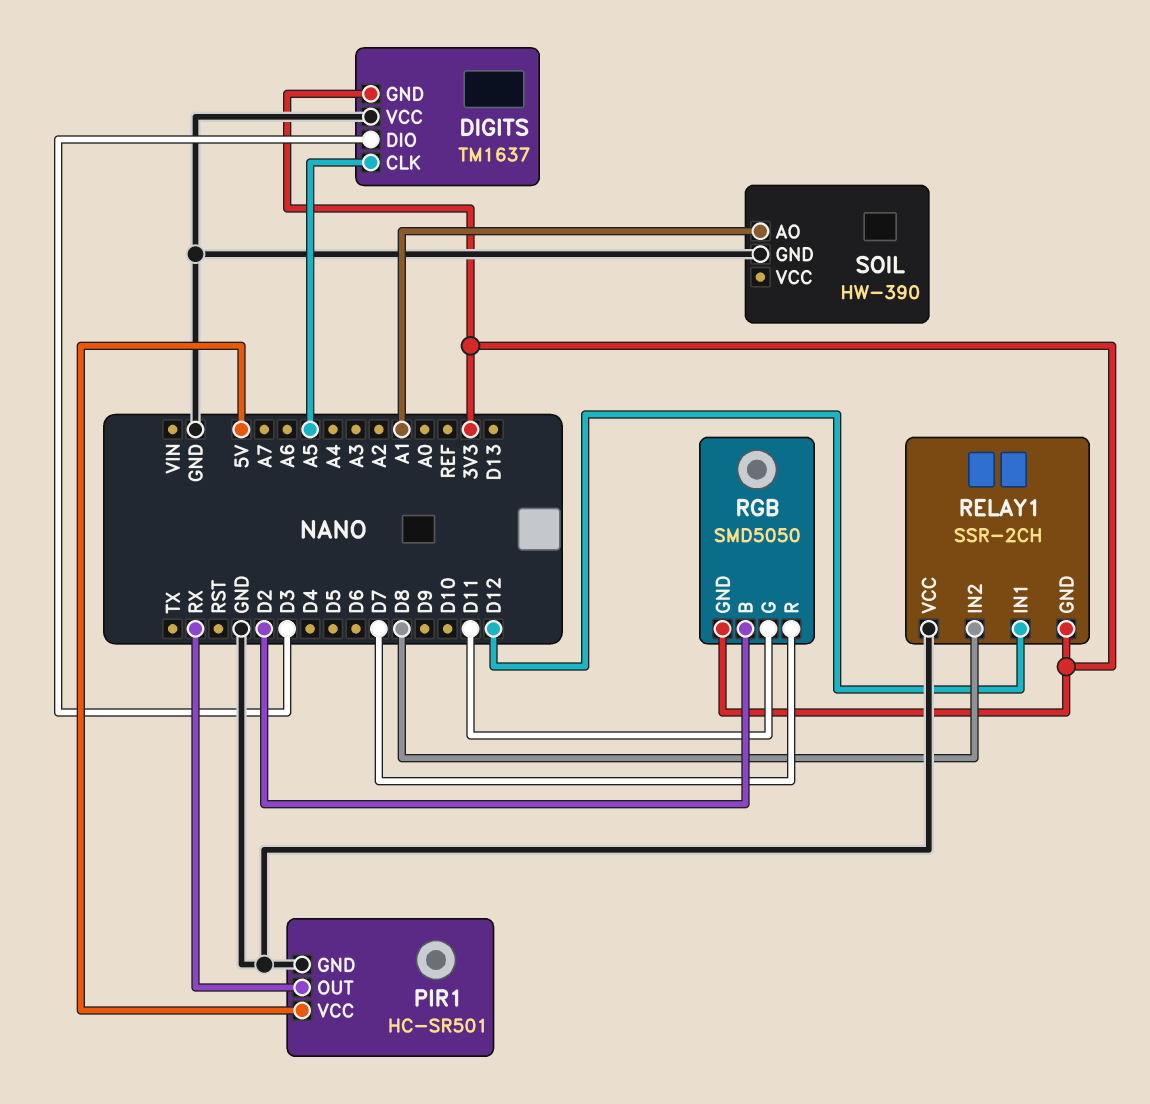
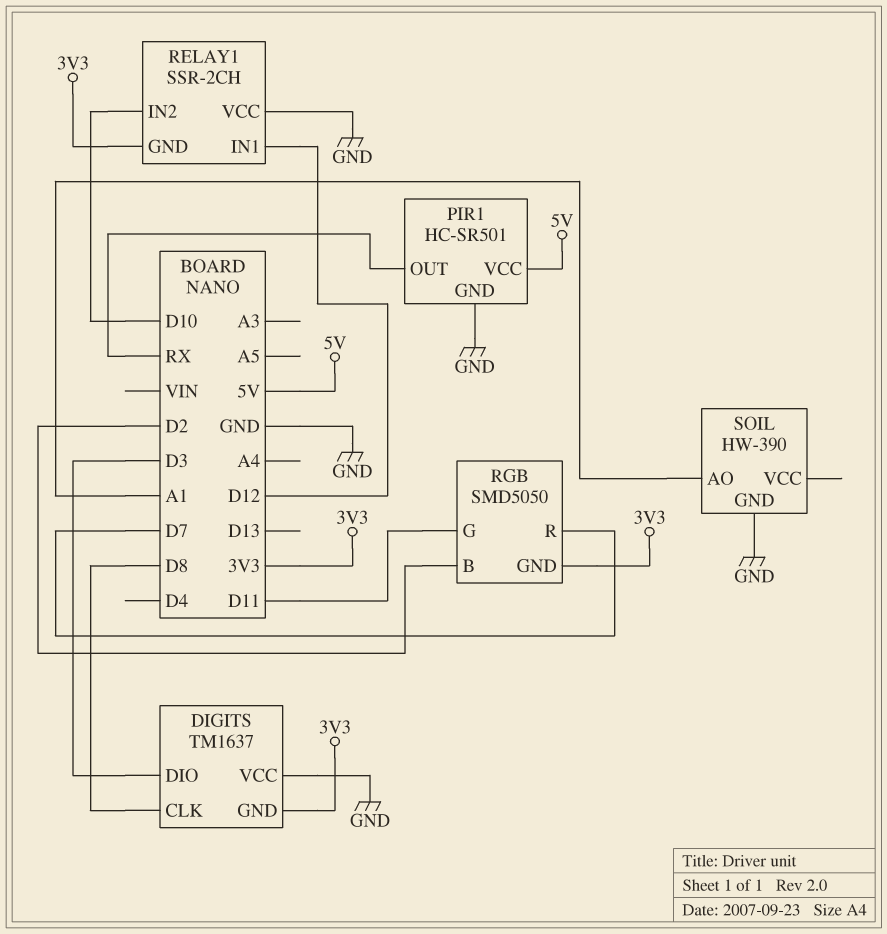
DIGITS pin CLK: A5 -> D8
RELAY1 pin IN2: D8 -> D10

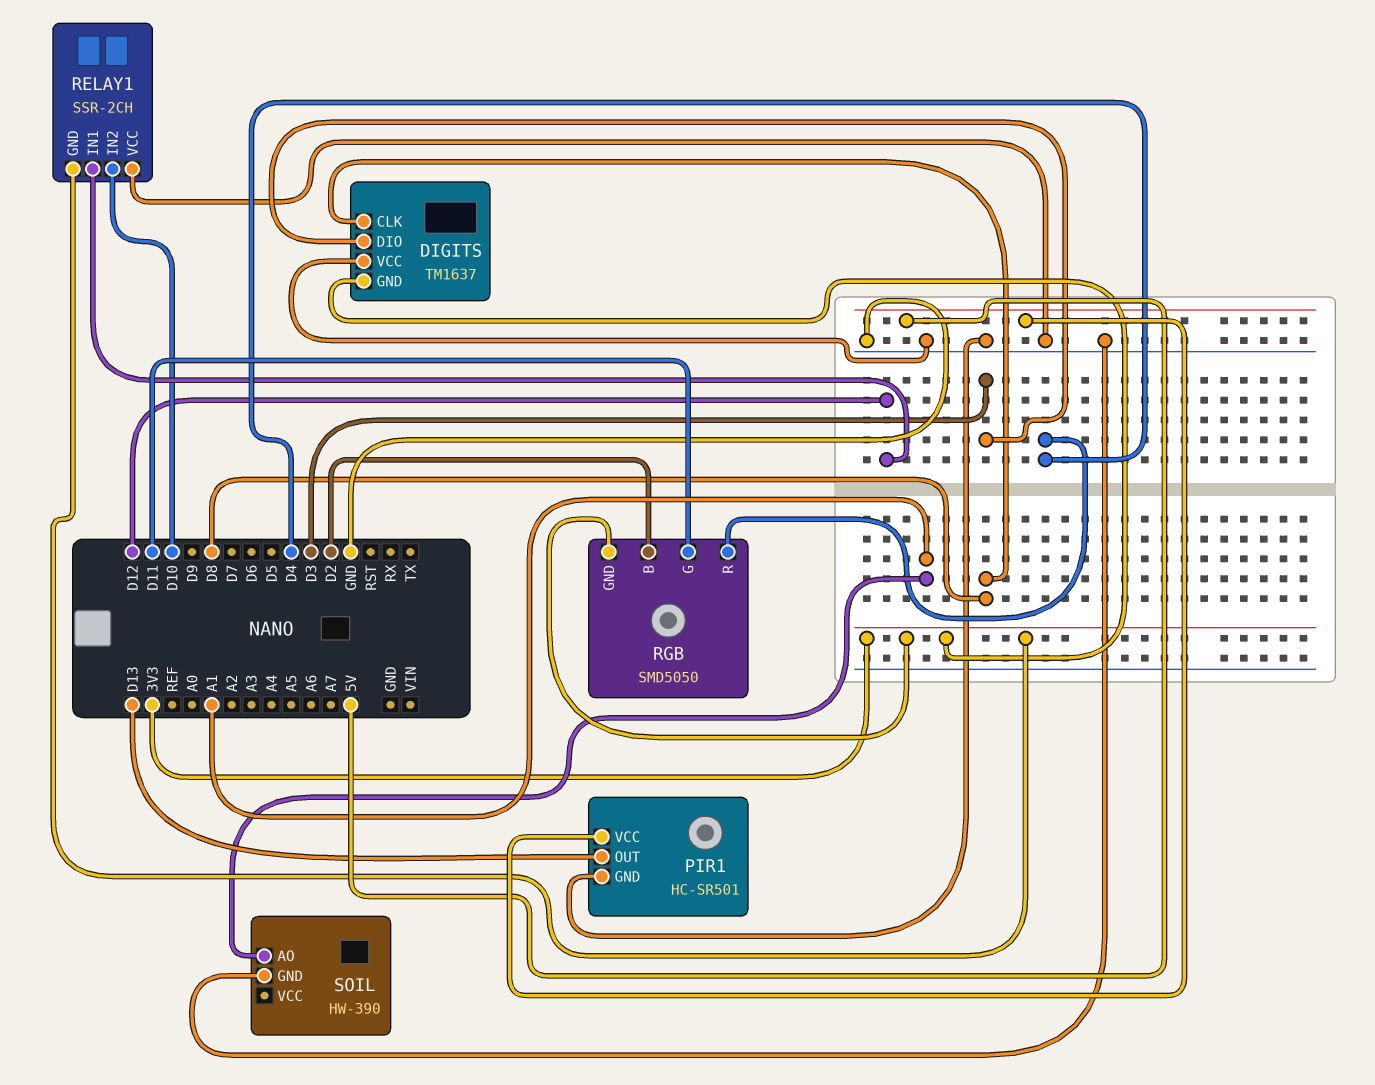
PIR1 pin OUT: RX -> D13
RGB pin R: D7 -> D4

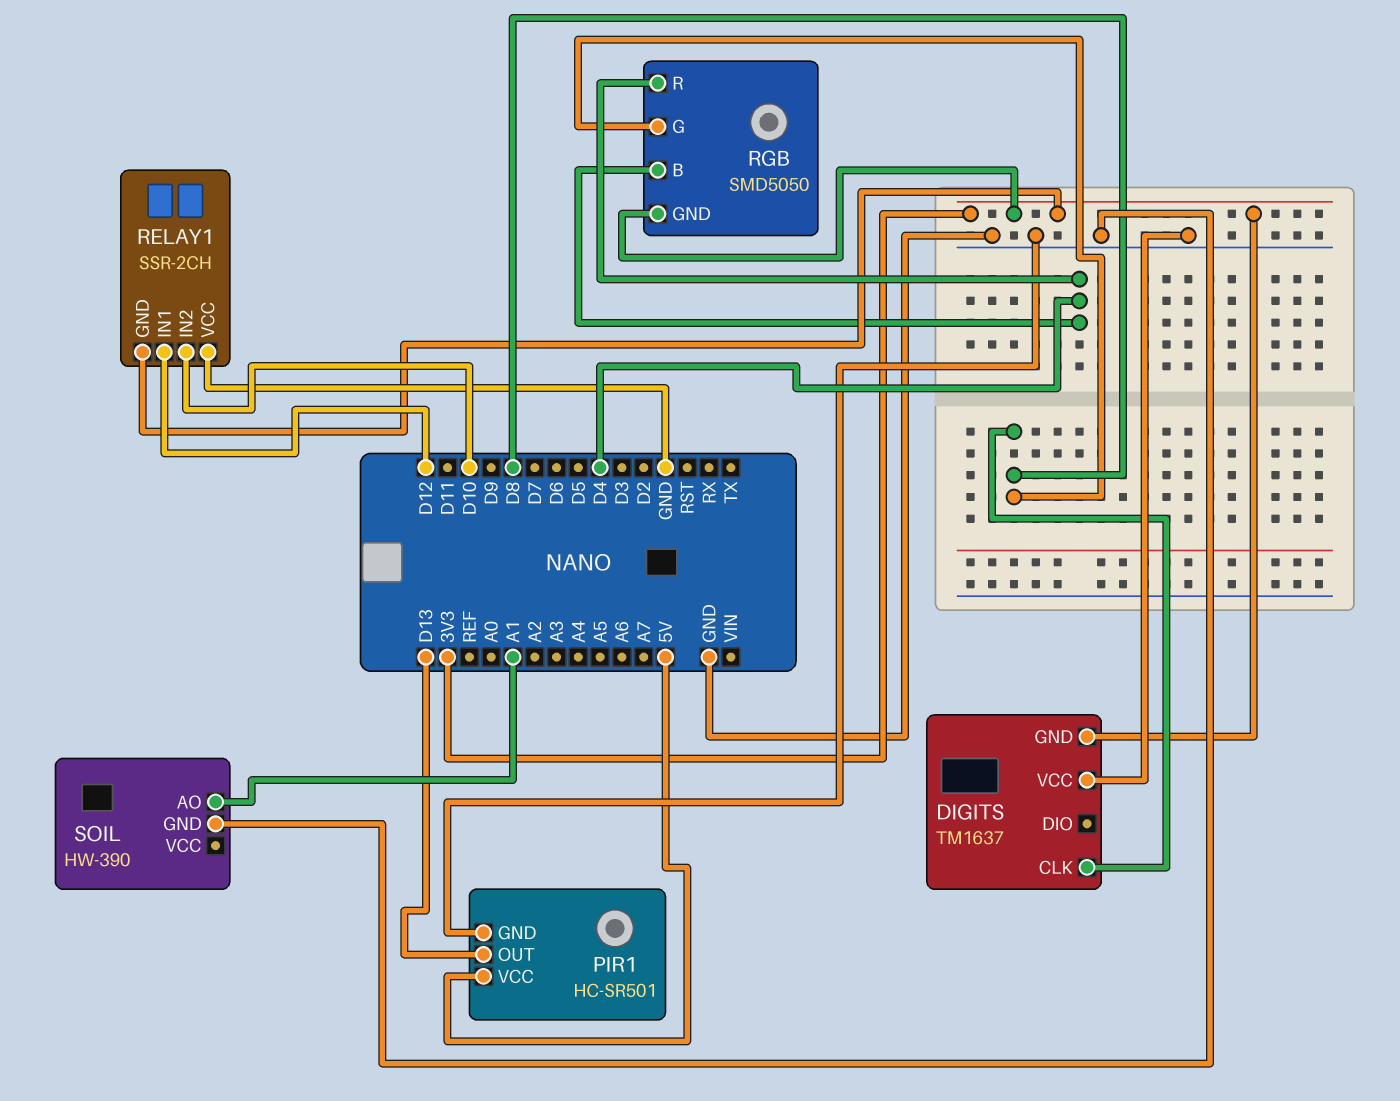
DIGITS pin DIO: D3 -> none
RGB pin B: D2 -> D4
RGB pin G: D11 -> D8

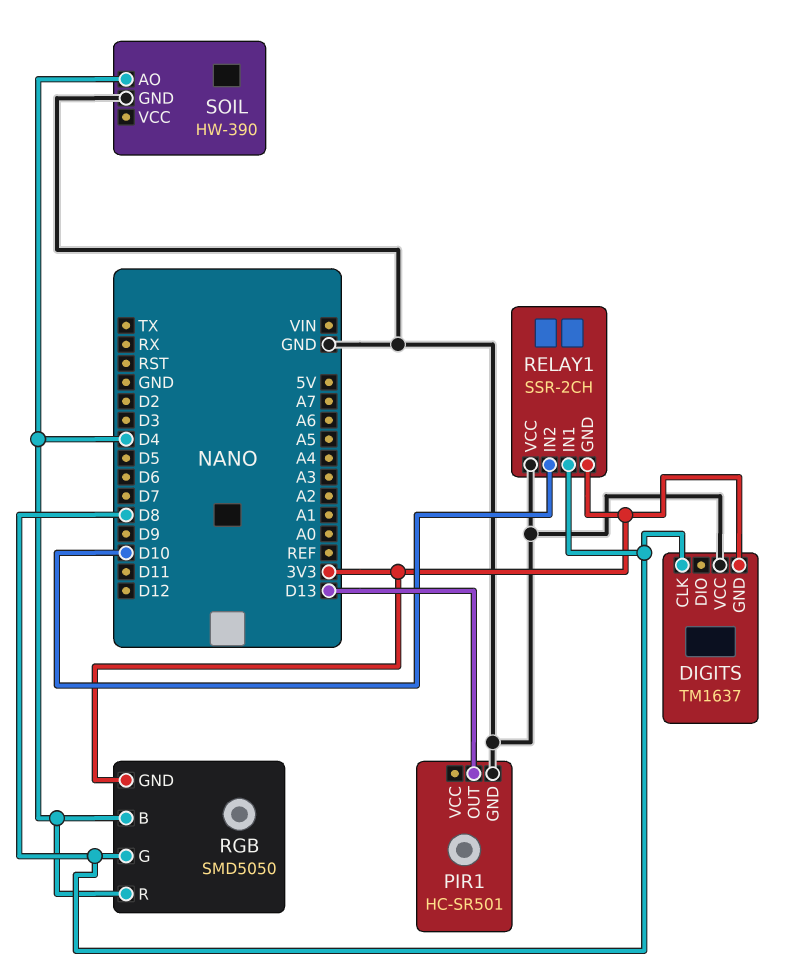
PIR1 pin VCC: 5V -> none
RELAY1 pin IN1: D12 -> D8
SOIL pin AO: A1 -> D4

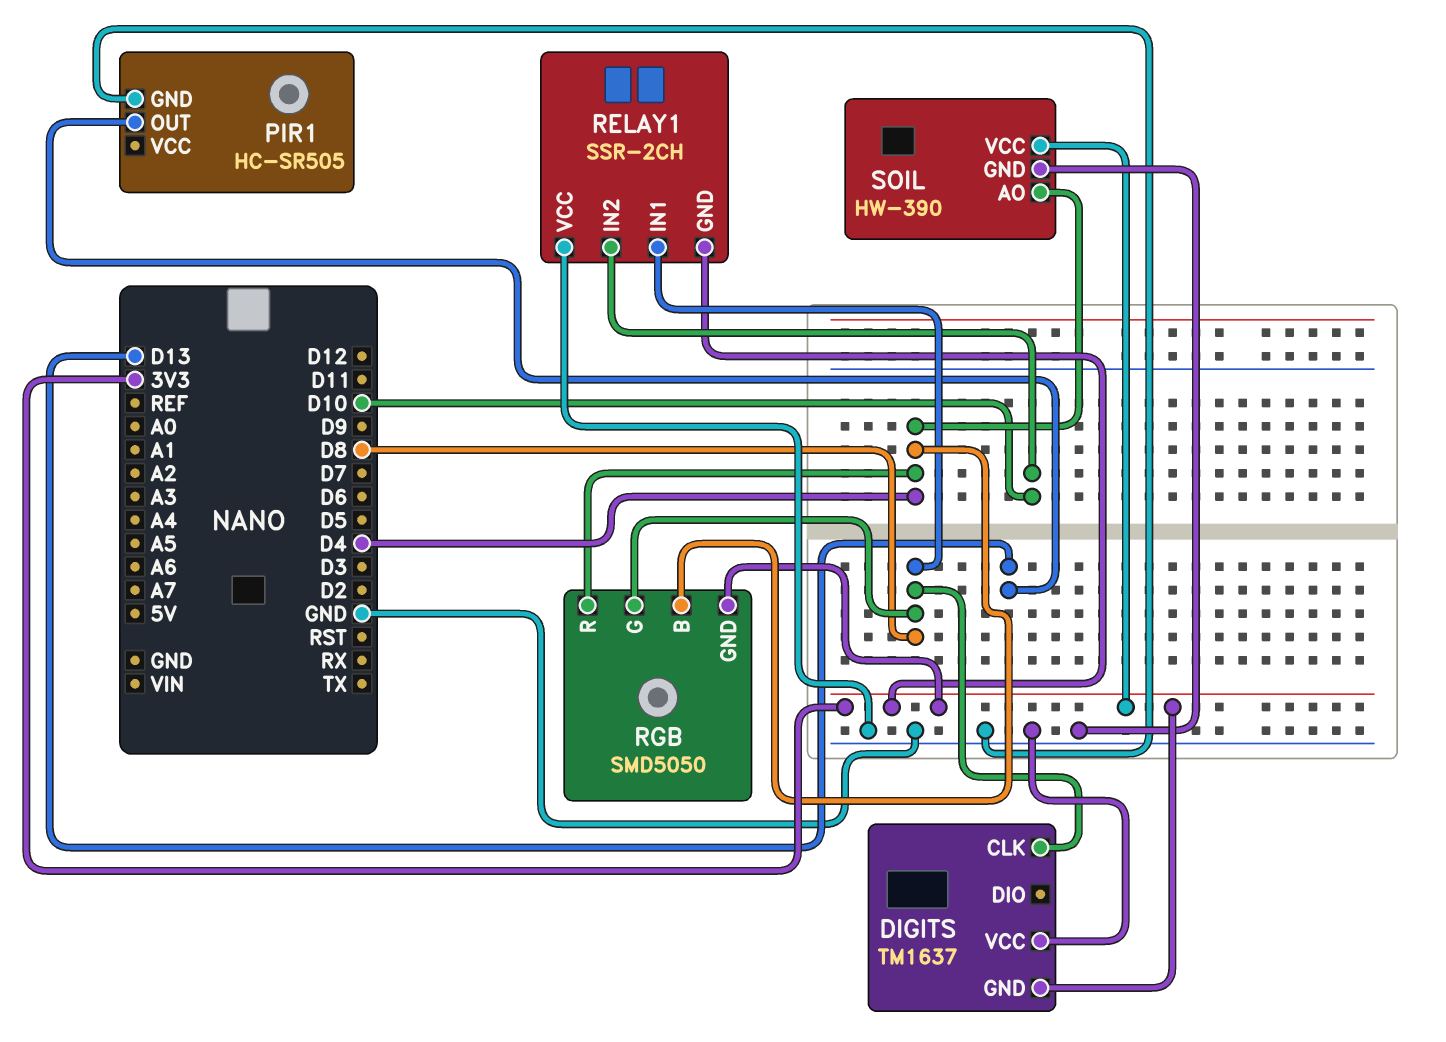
PIR1: HC-SR501 -> HC-SR505
SOIL pin VCC: none -> 3V3

